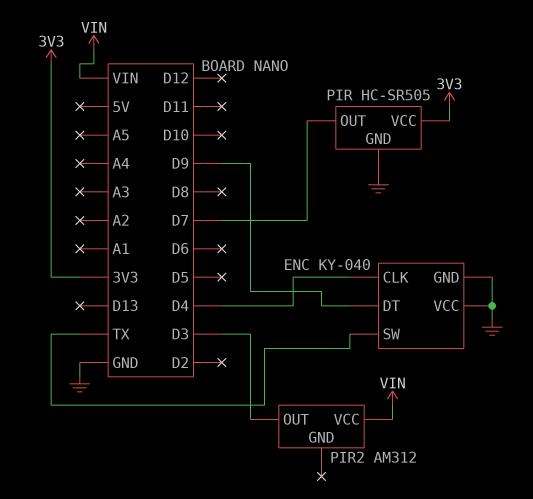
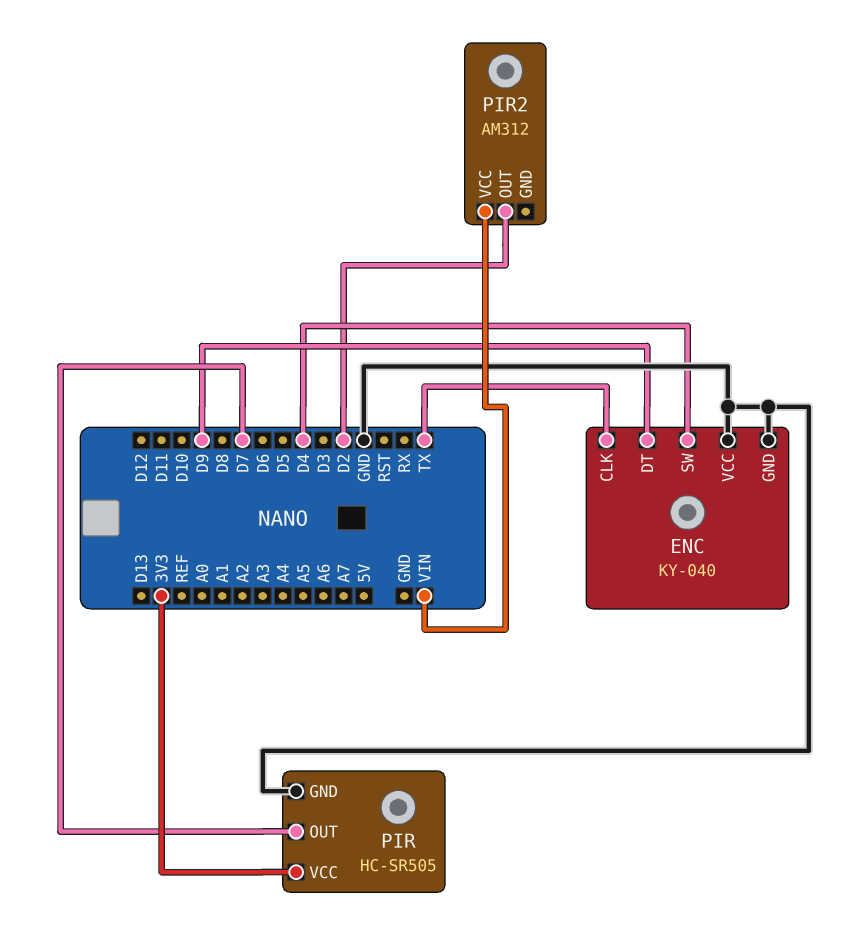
ENC pin CLK: D4 -> TX
ENC pin SW: TX -> D4
PIR2 pin OUT: D3 -> D2

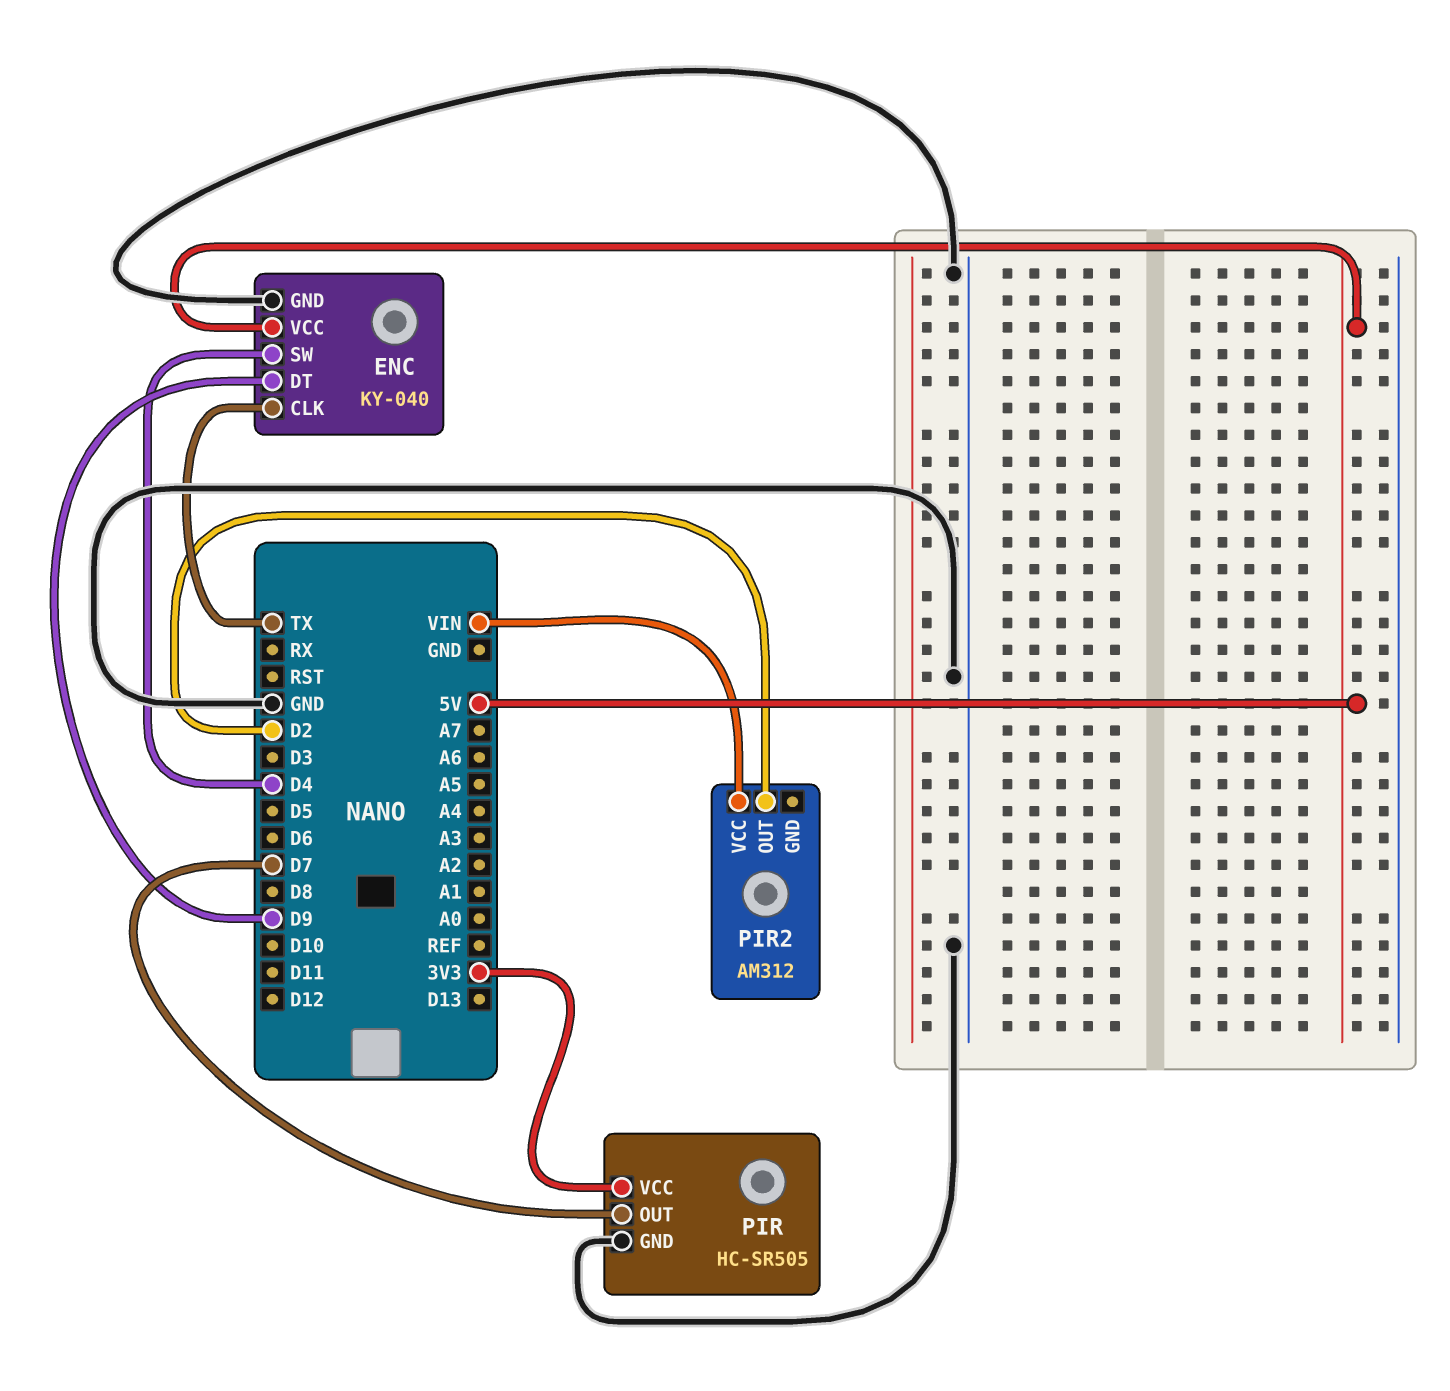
ENC pin VCC: GND -> 5V

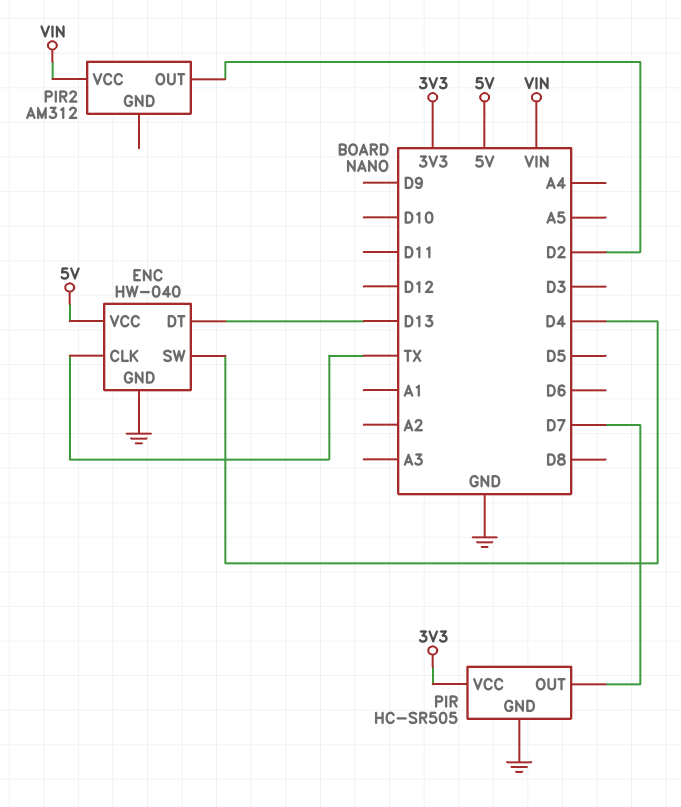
ENC: KY-040 -> HW-040
ENC pin DT: D9 -> D13

